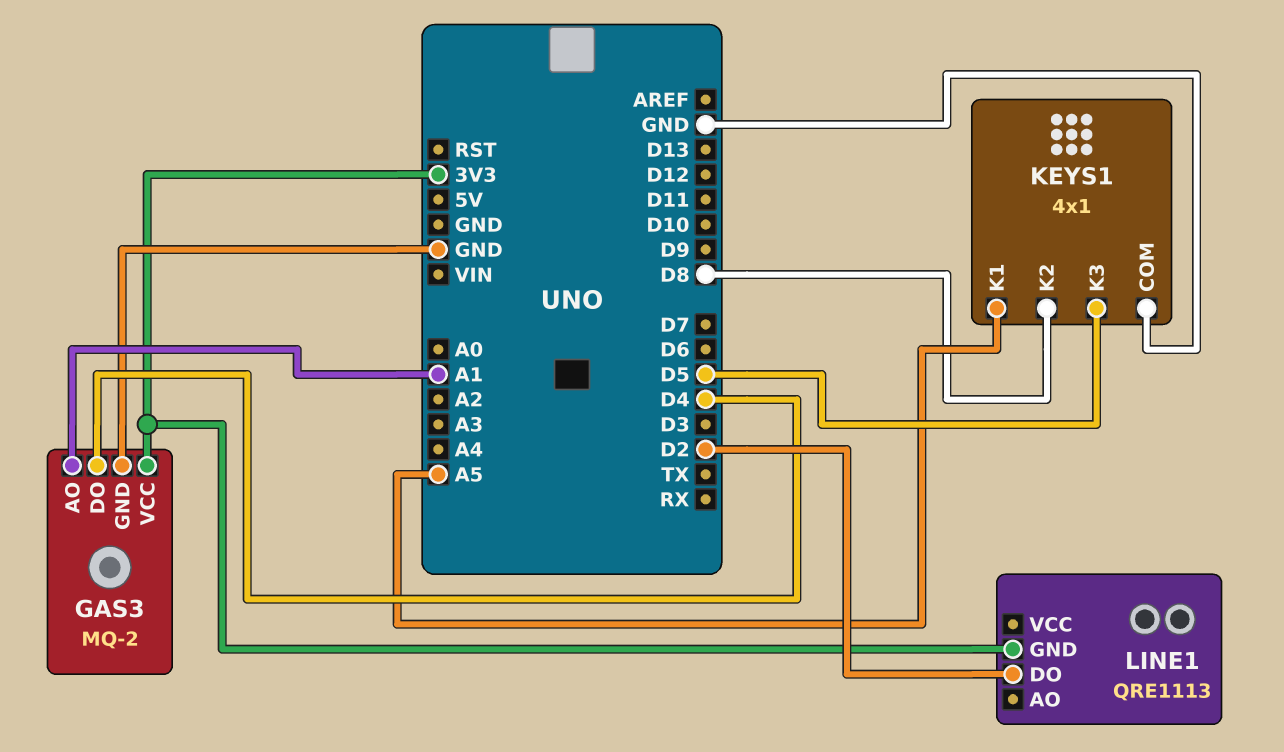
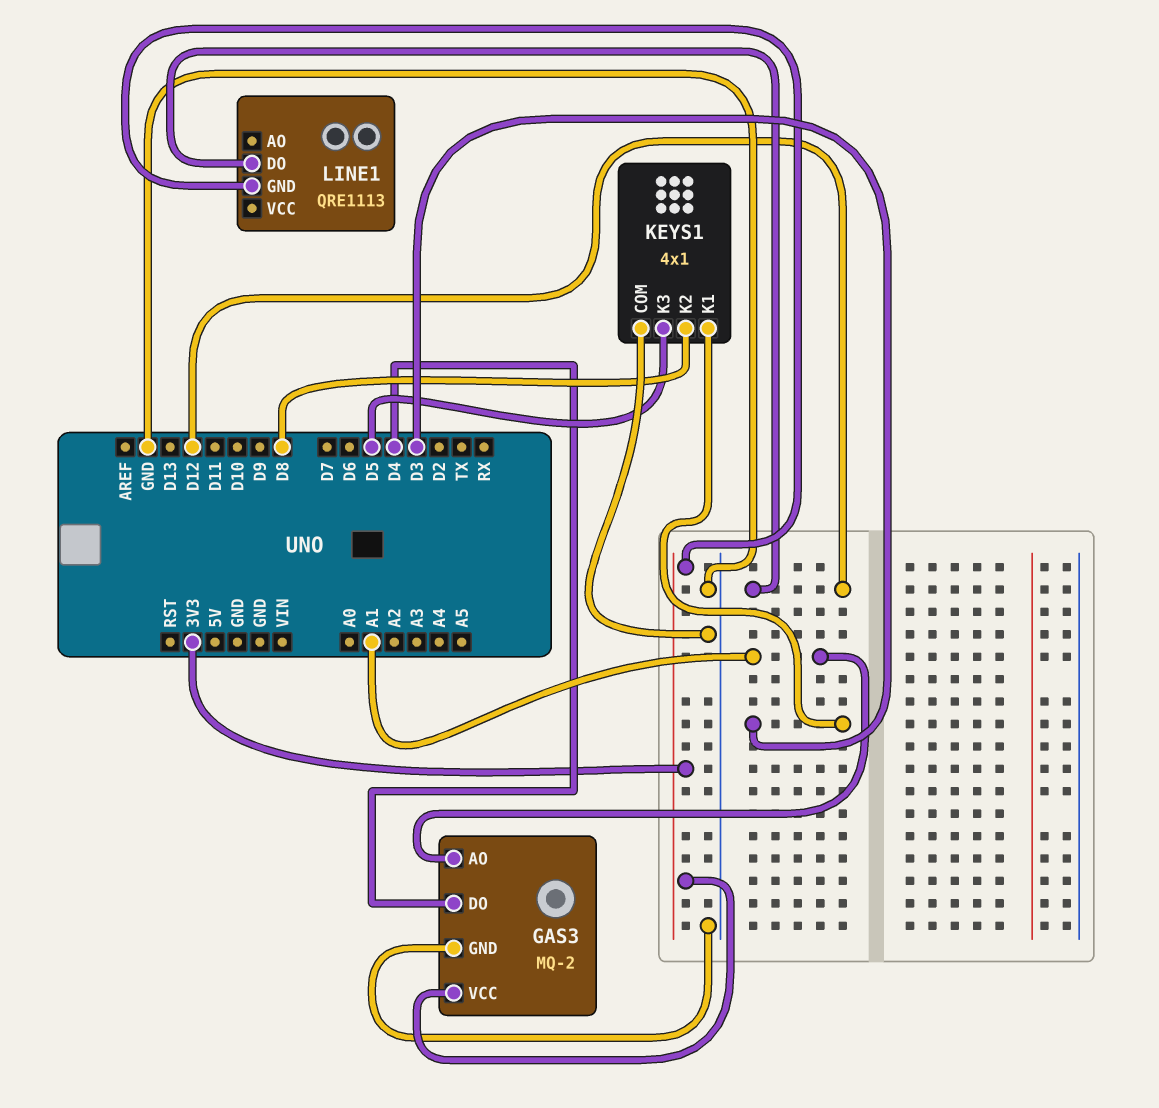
KEYS1 pin K1: A5 -> D3
LINE1 pin DO: D2 -> D12

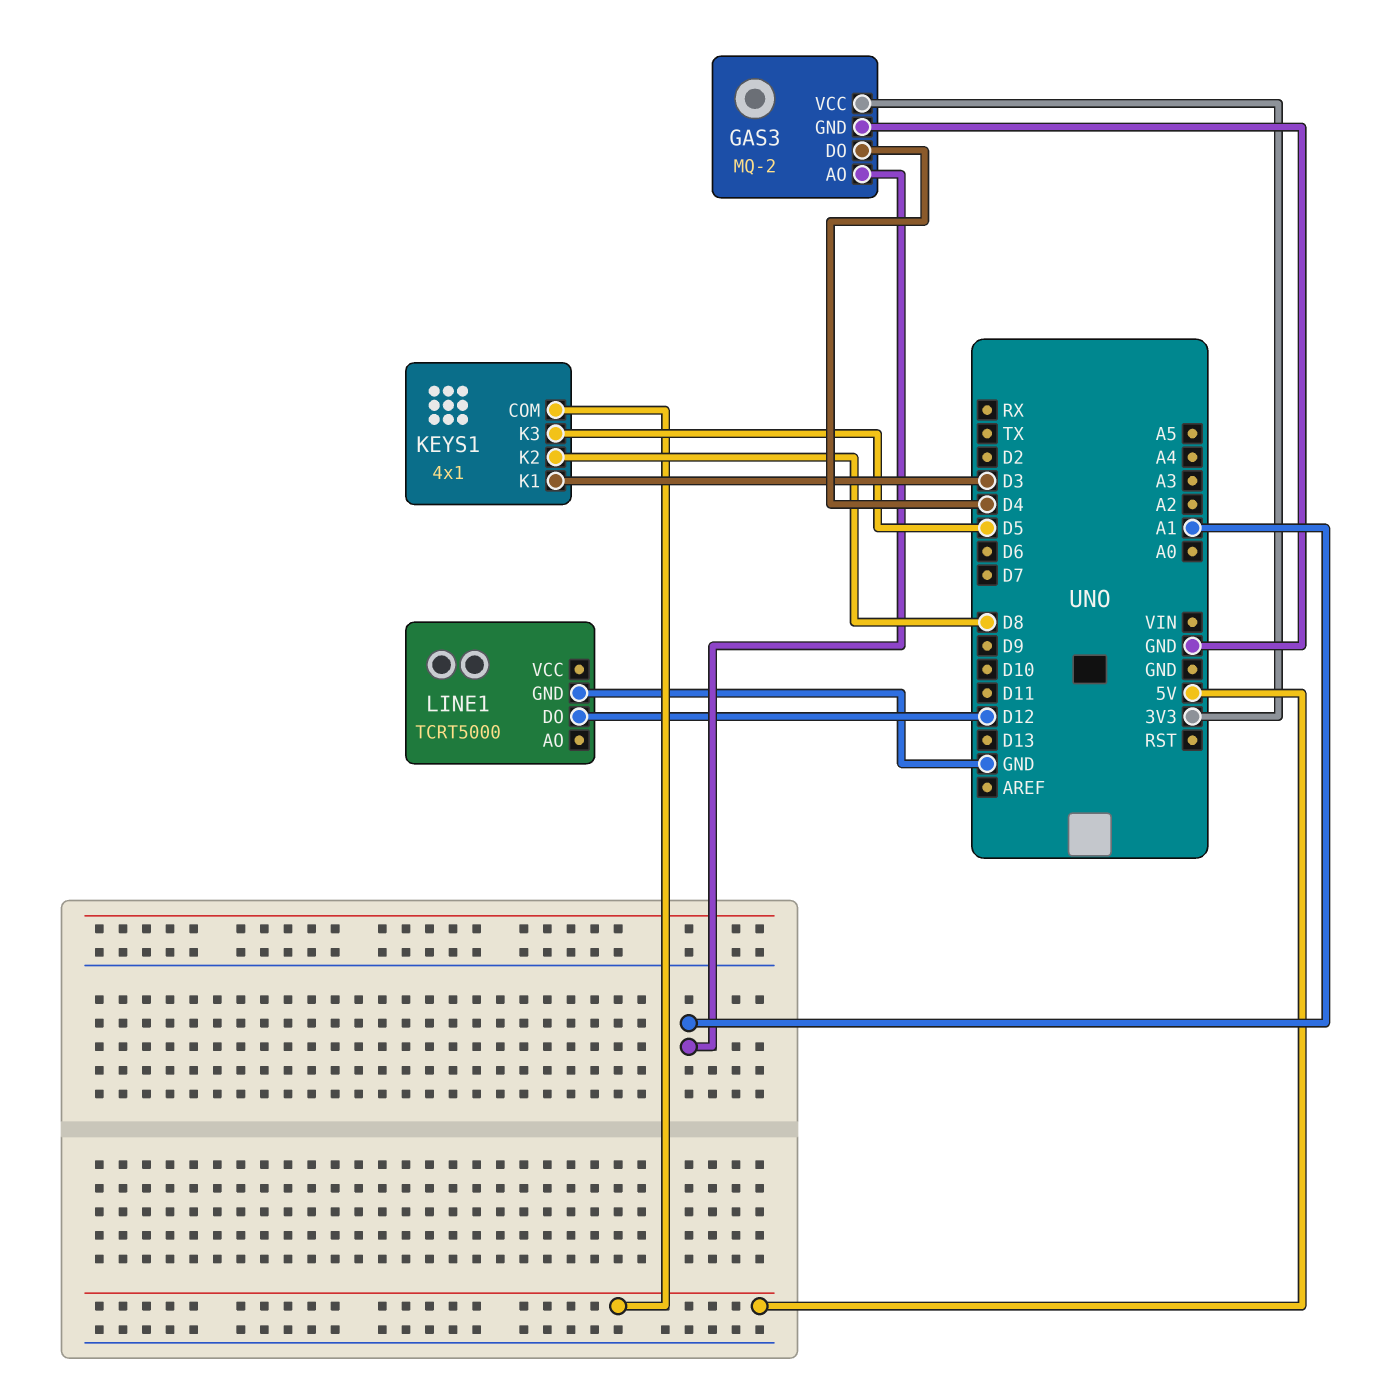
KEYS1 pin COM: GND -> 5V
LINE1: QRE1113 -> TCRT5000
LINE1 pin GND: 3V3 -> GND

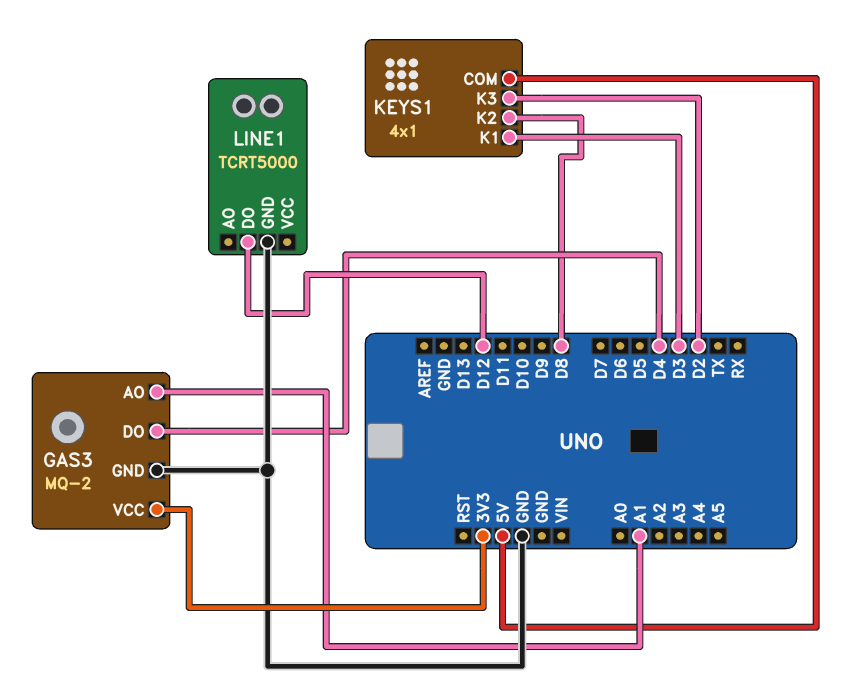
KEYS1 pin K3: D5 -> D2

